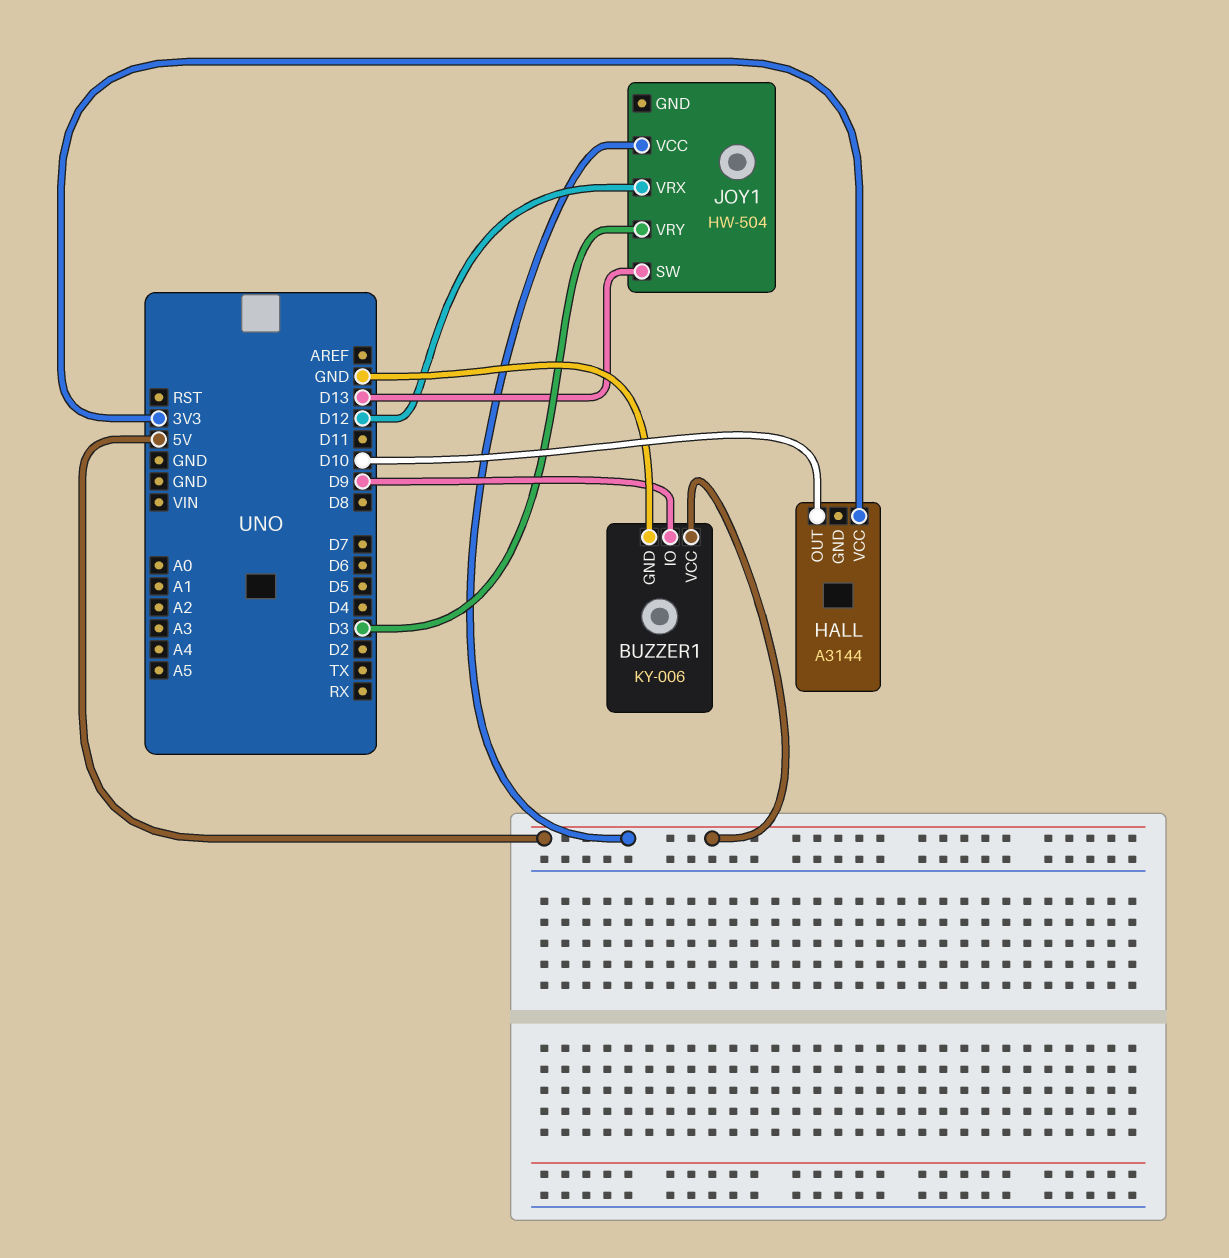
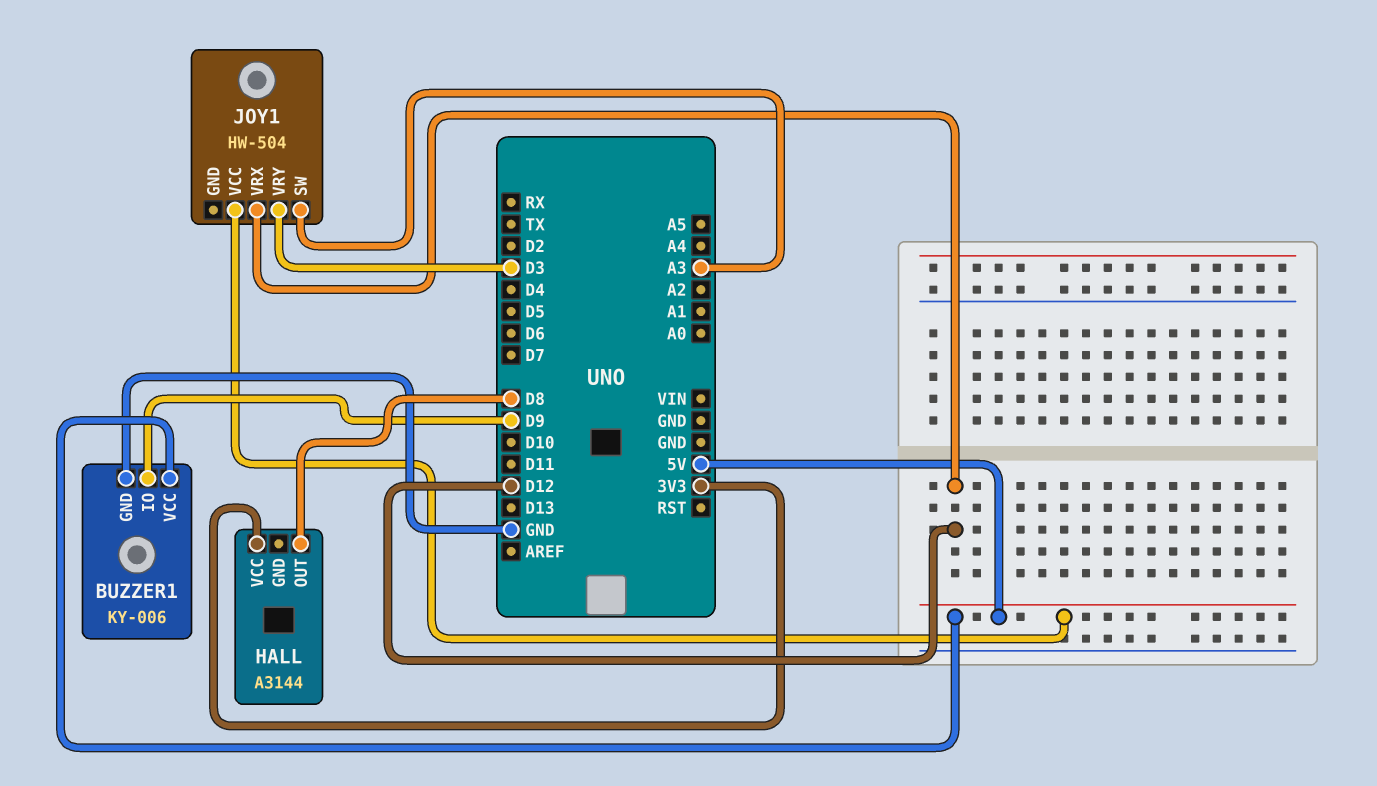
HALL pin OUT: D10 -> D8
JOY1 pin SW: D13 -> A3

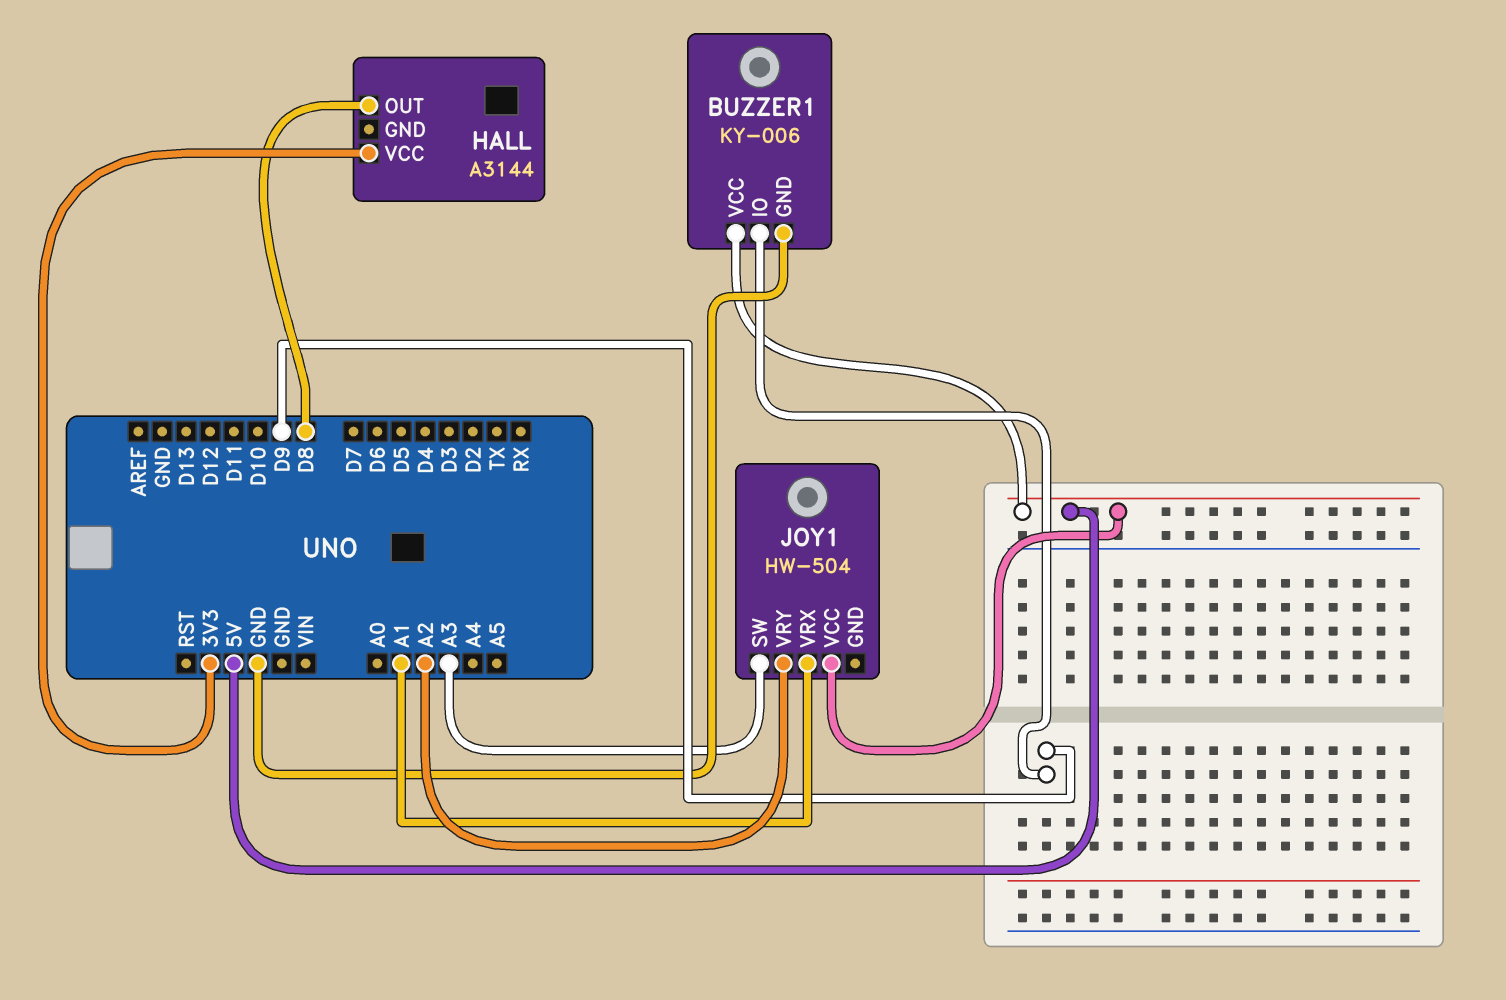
JOY1 pin VRX: D12 -> A1
JOY1 pin VRY: D3 -> A2

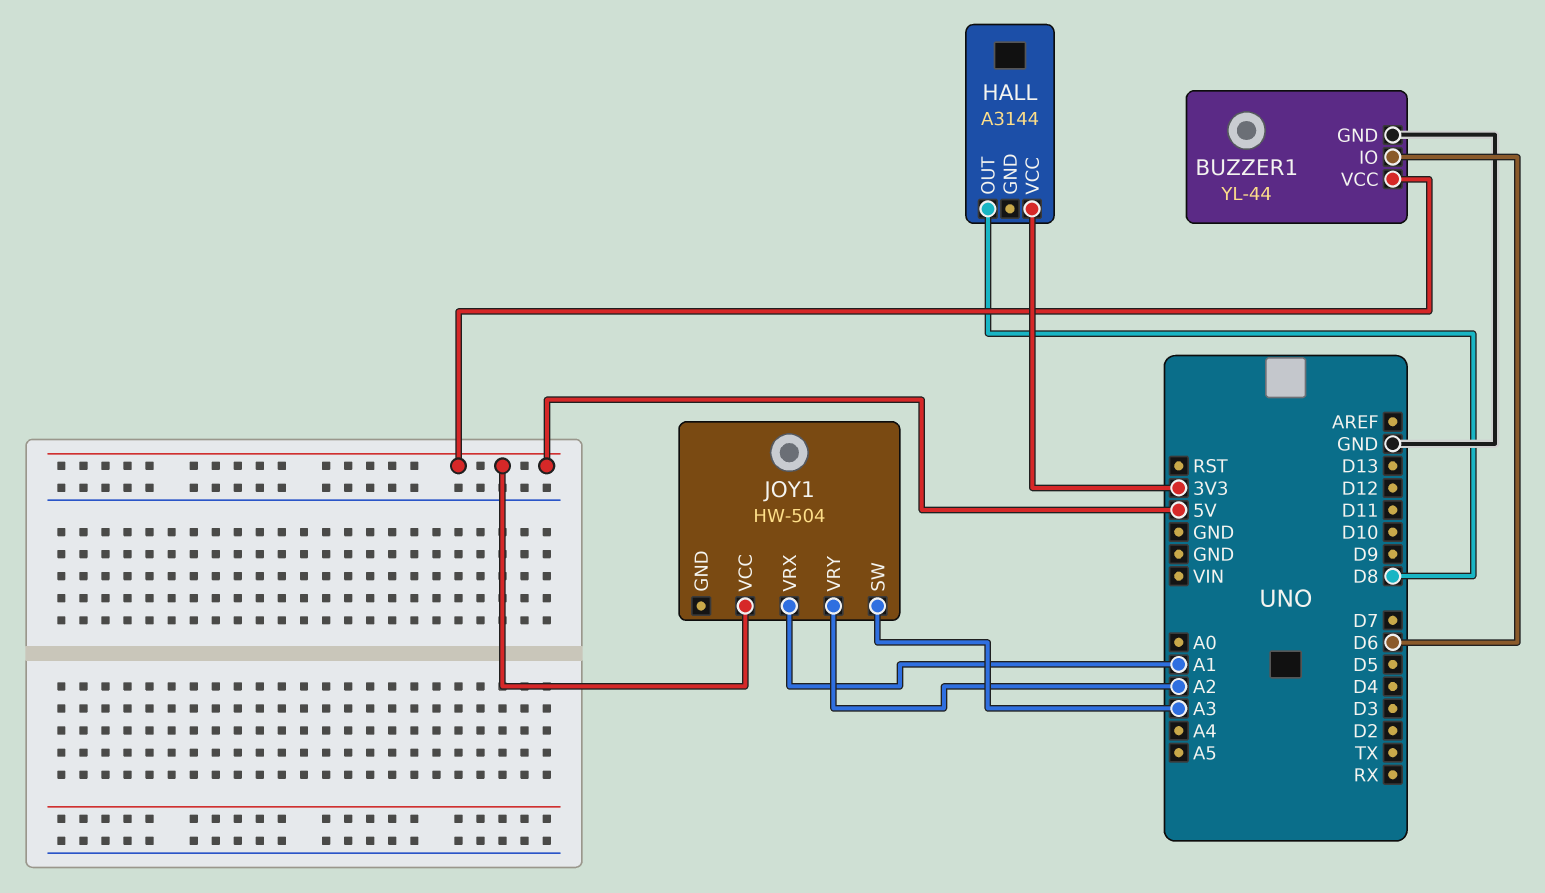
BUZZER1: KY-006 -> YL-44
BUZZER1 pin IO: D9 -> D6

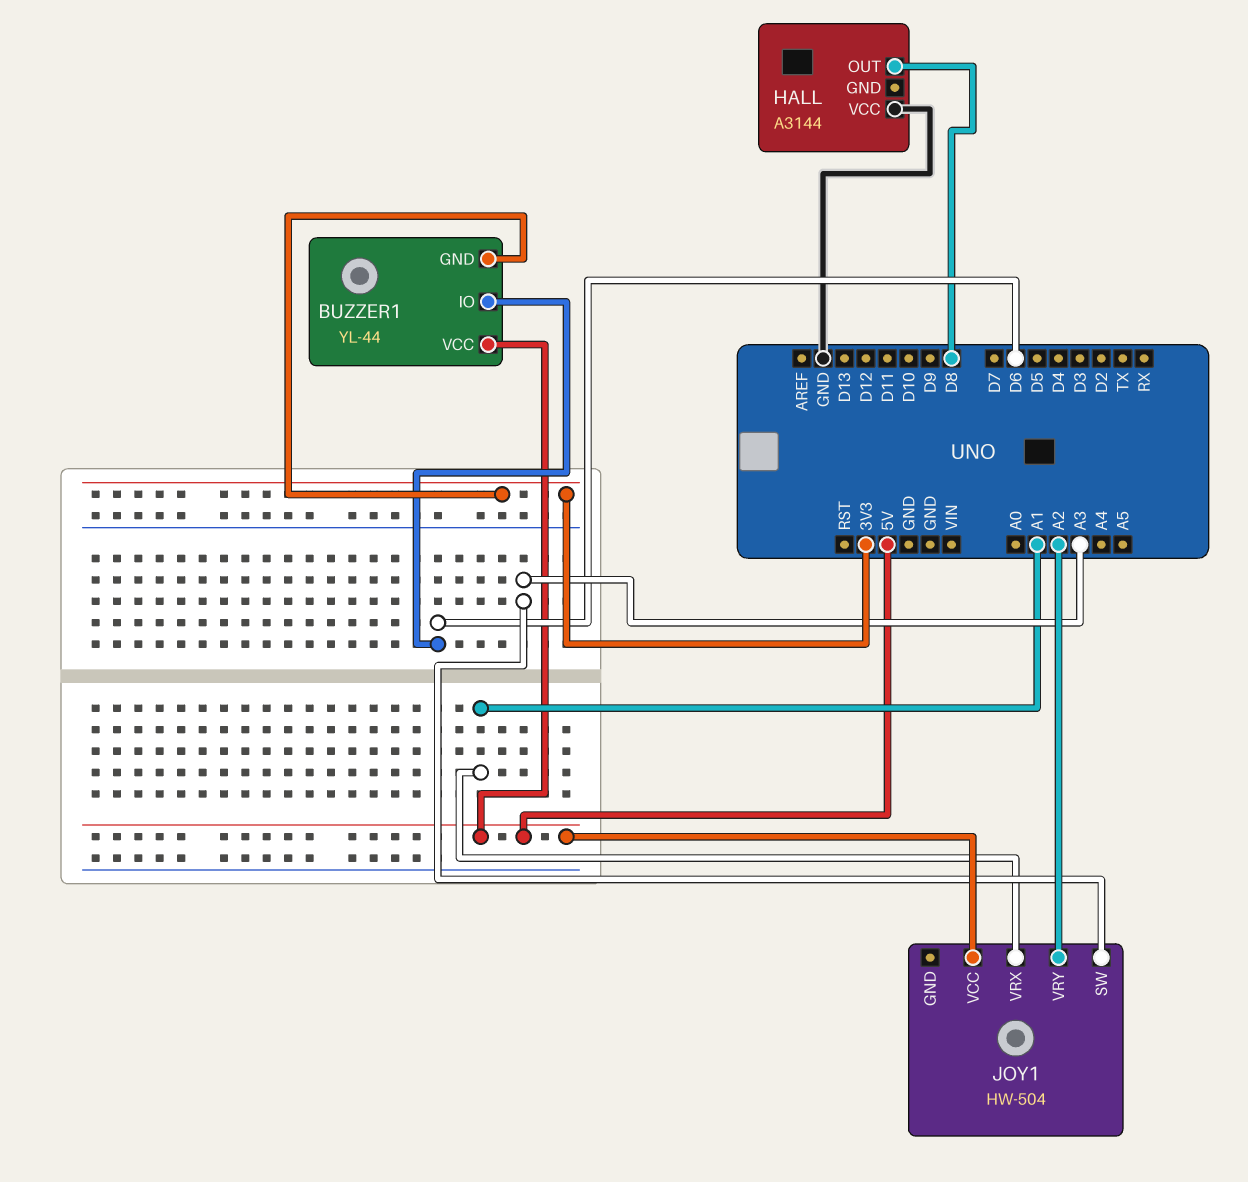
BUZZER1 pin GND: GND -> 3V3
HALL pin VCC: 3V3 -> GND

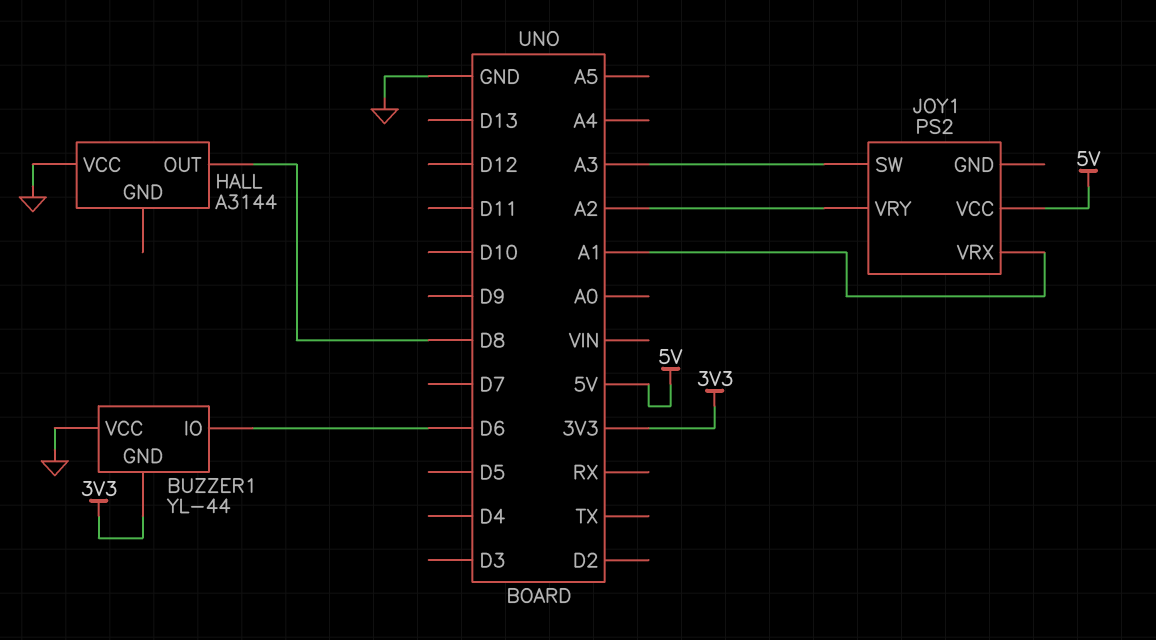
BUZZER1 pin VCC: 5V -> GND
JOY1: HW-504 -> PS2

